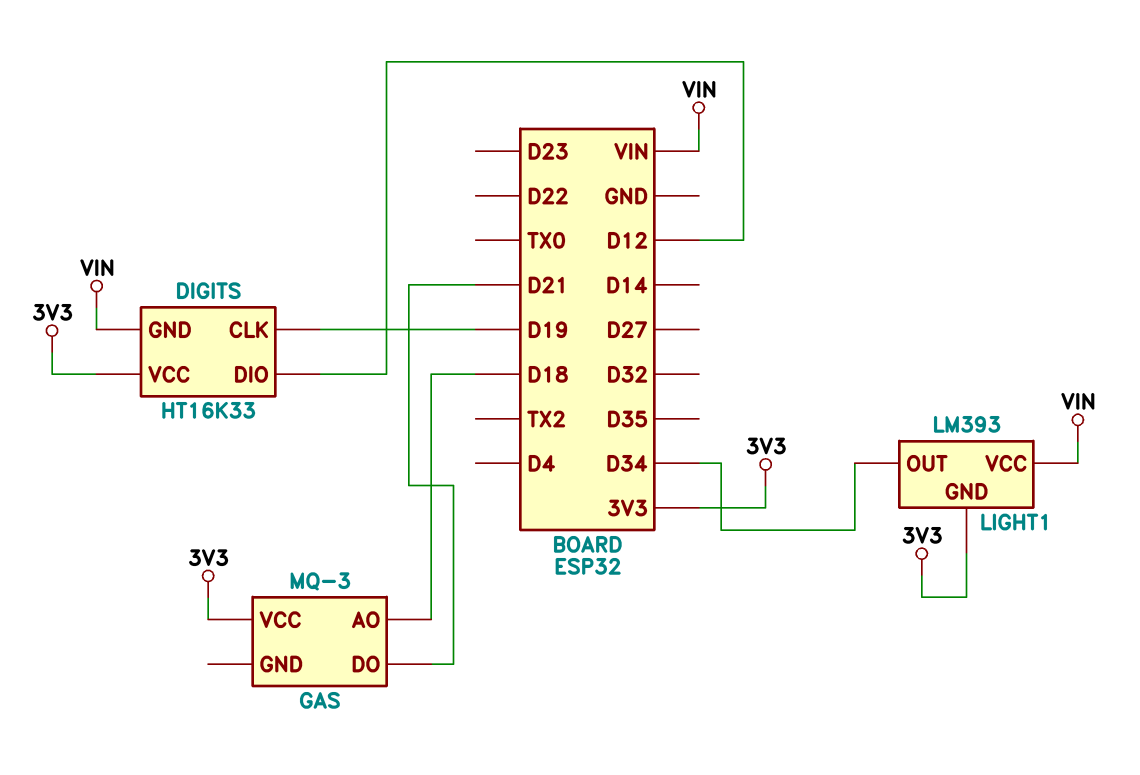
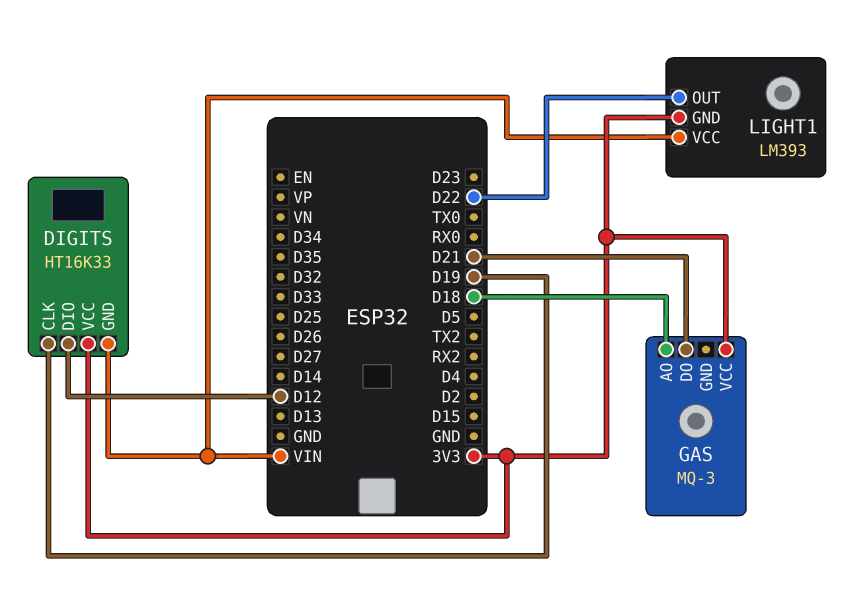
LIGHT1 pin OUT: D34 -> D22

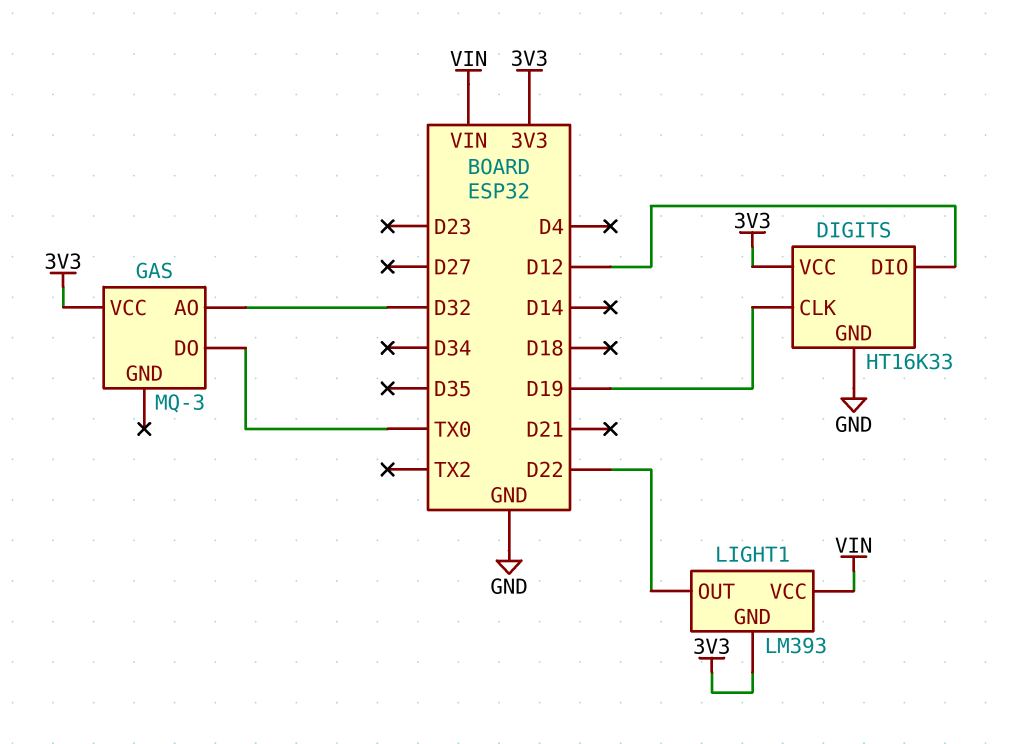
DIGITS pin GND: VIN -> GND
GAS pin AO: D18 -> D32
GAS pin DO: D21 -> TX0

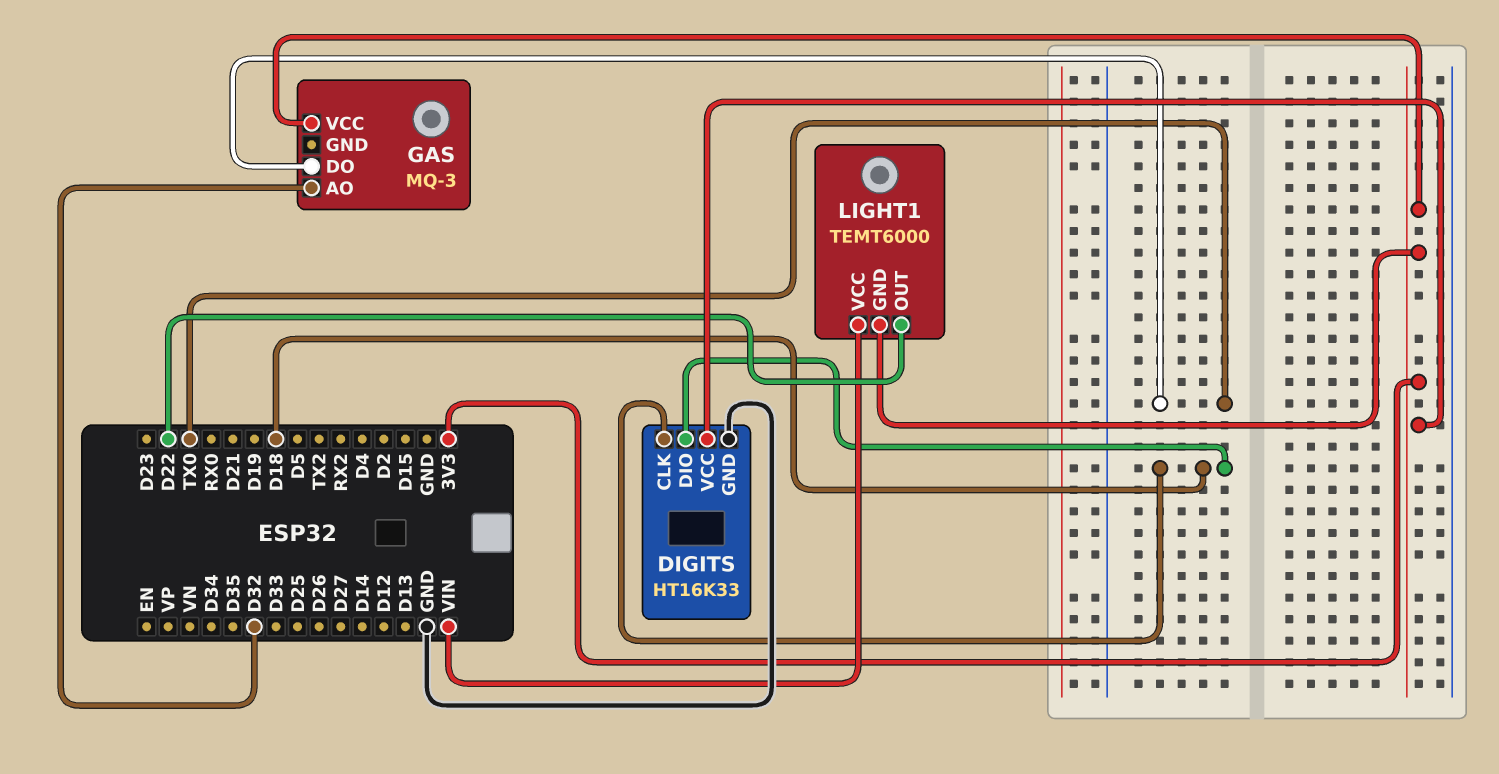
DIGITS pin CLK: D19 -> D18
DIGITS pin DIO: D12 -> D18
LIGHT1: LM393 -> TEMT6000

